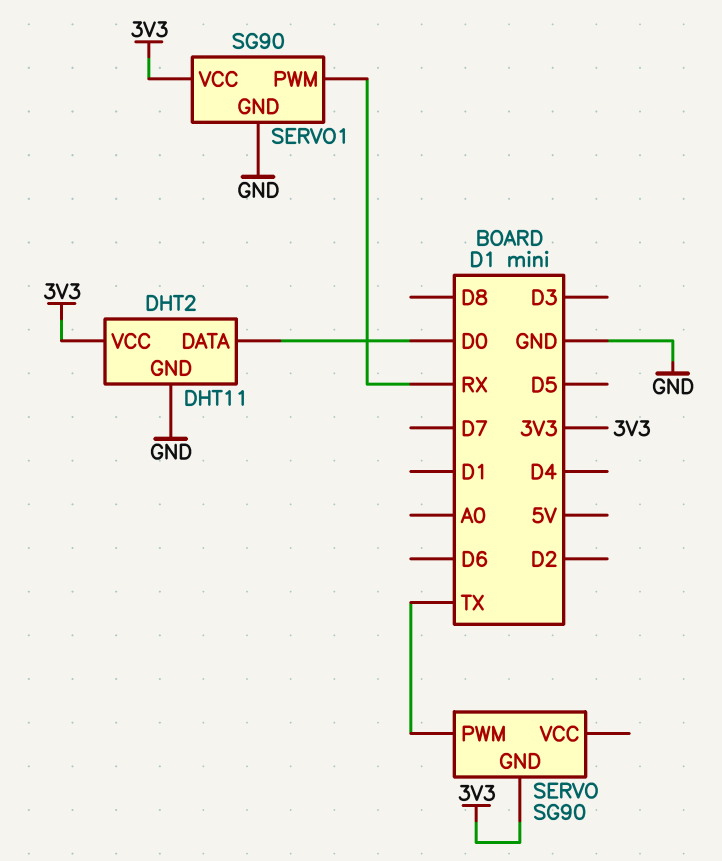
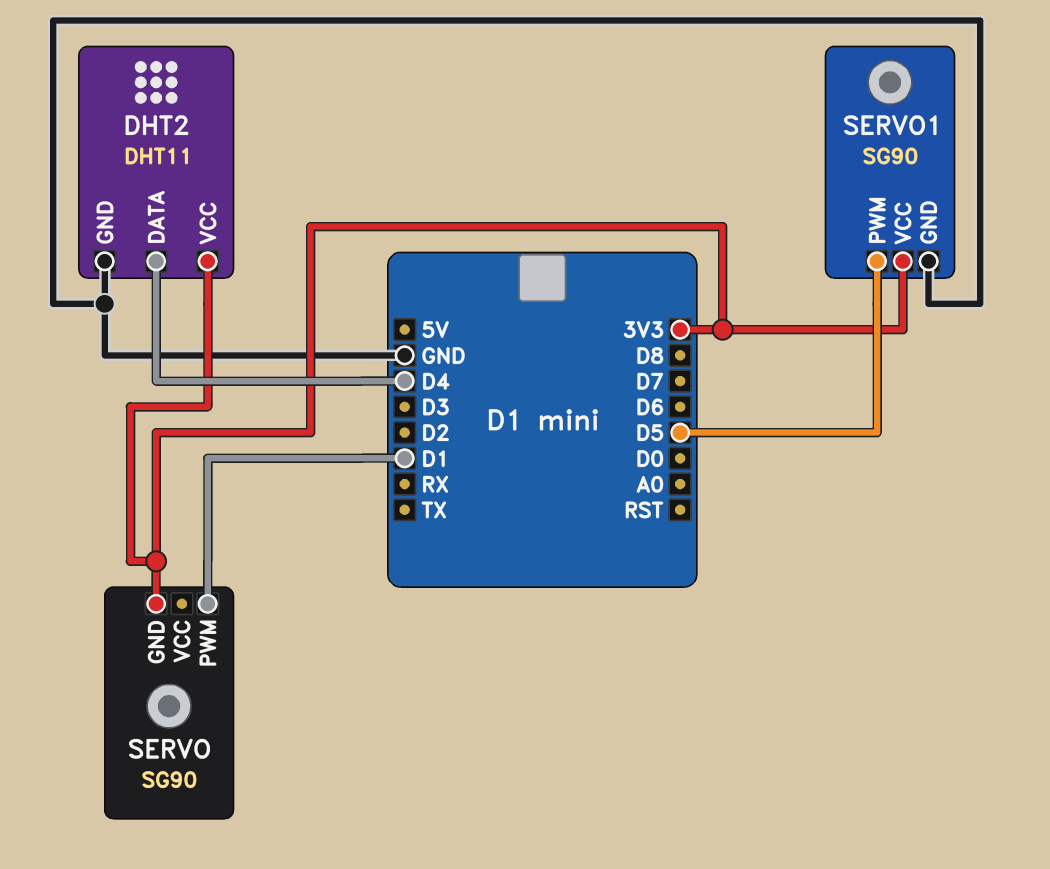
DHT2 pin DATA: D0 -> D4
SERVO pin PWM: TX -> D1
SERVO1 pin PWM: RX -> D5

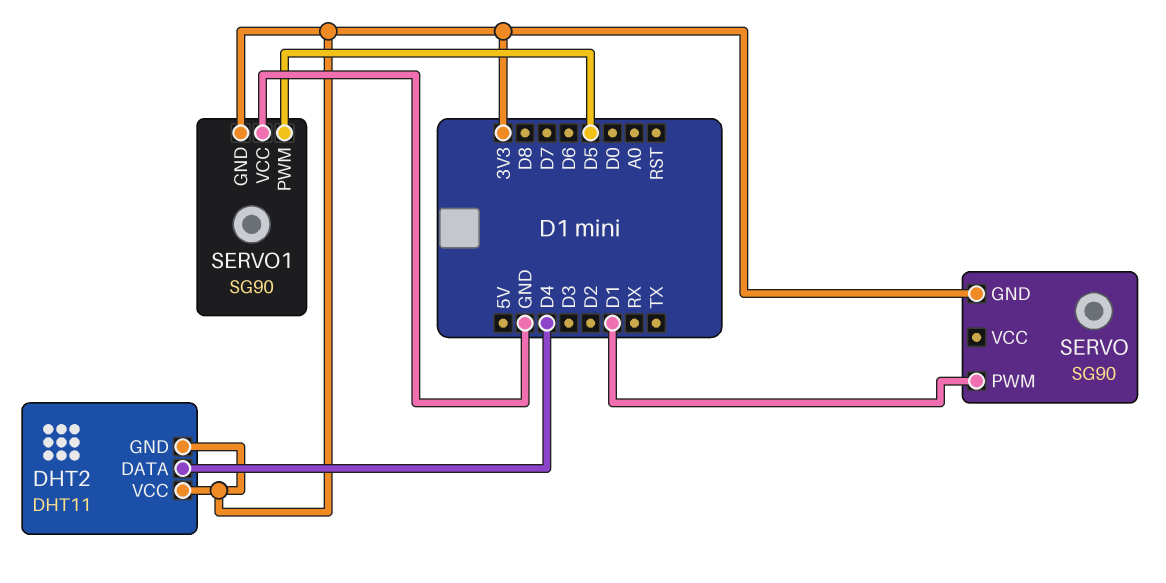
DHT2 pin GND: GND -> 3V3
SERVO1 pin GND: GND -> 3V3
SERVO1 pin VCC: 3V3 -> GND

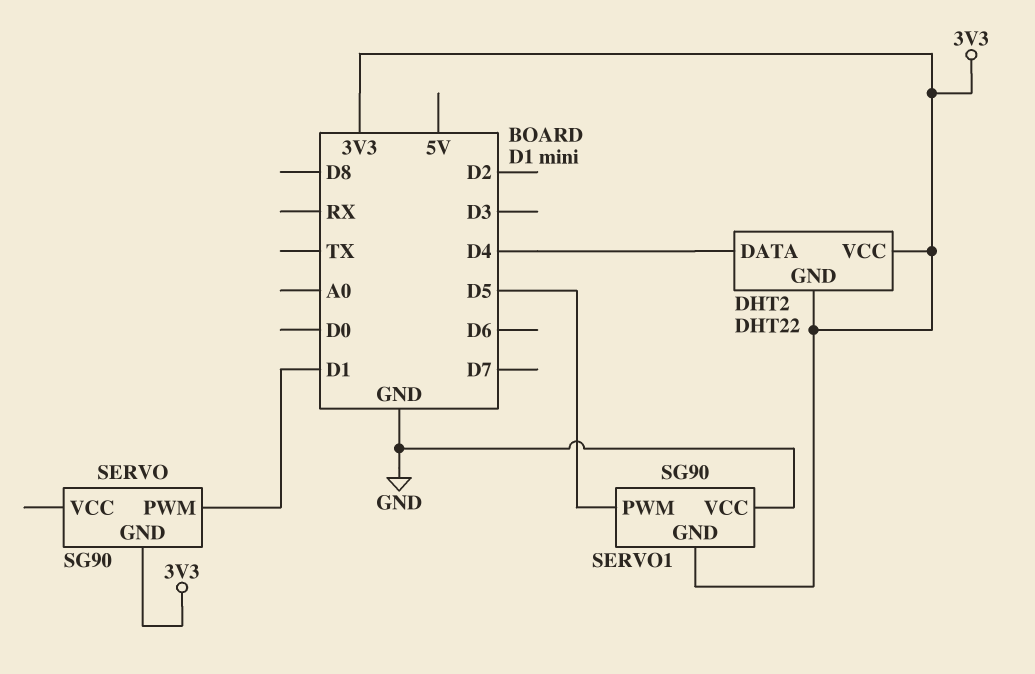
DHT2: DHT11 -> DHT22

